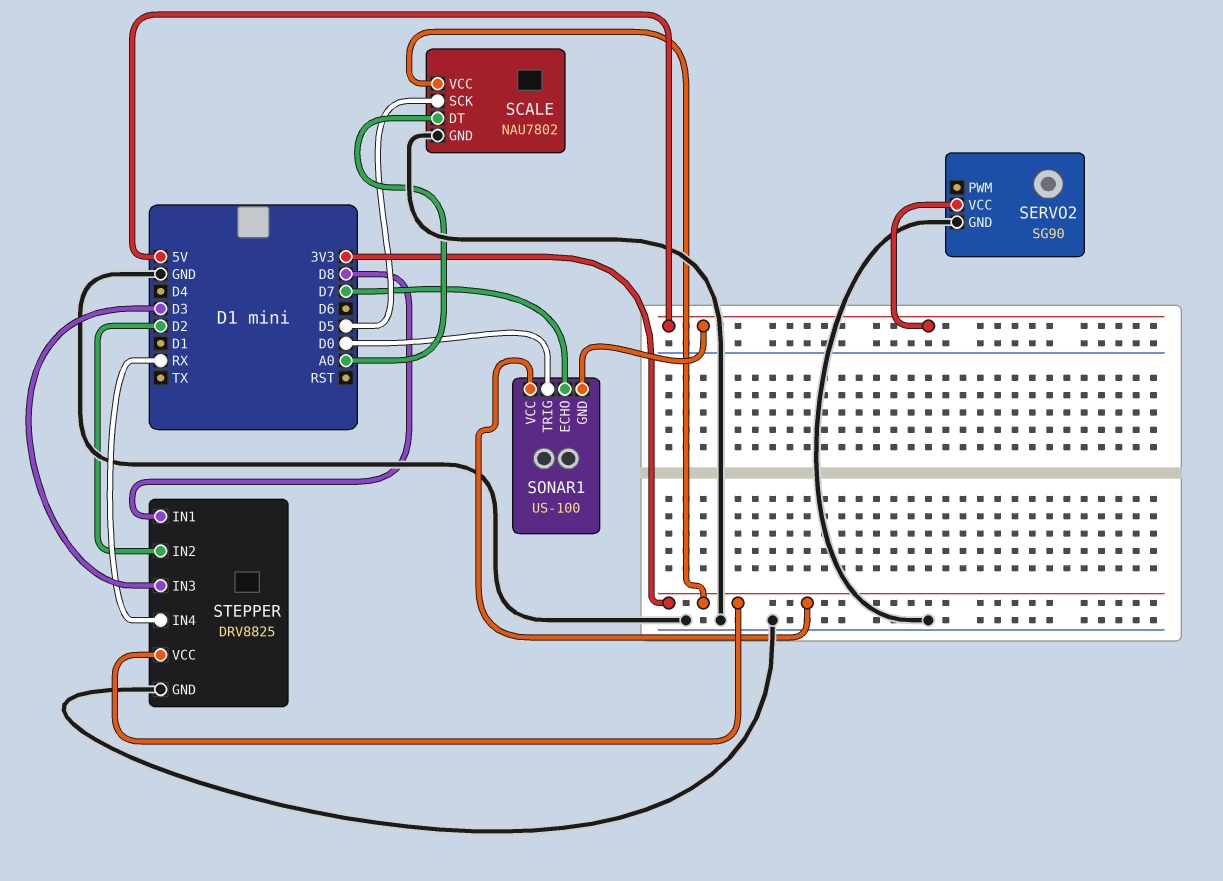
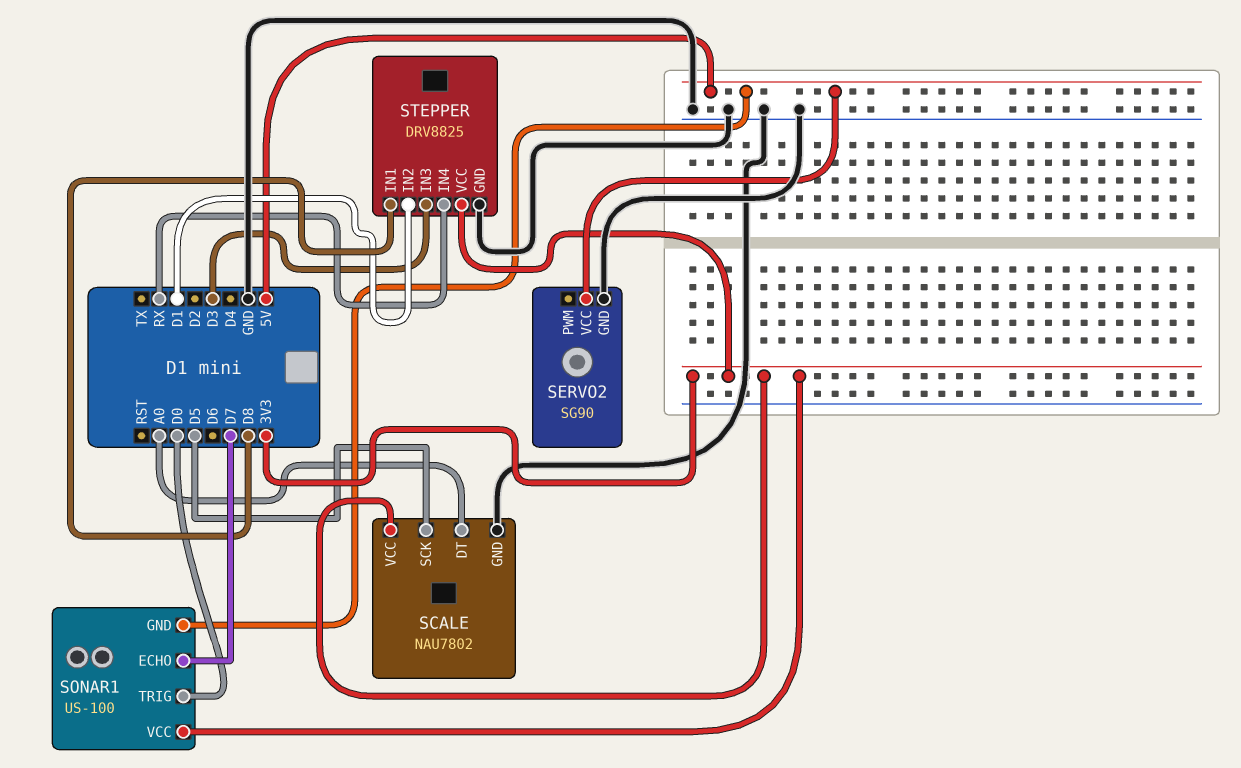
STEPPER pin IN2: D2 -> D1

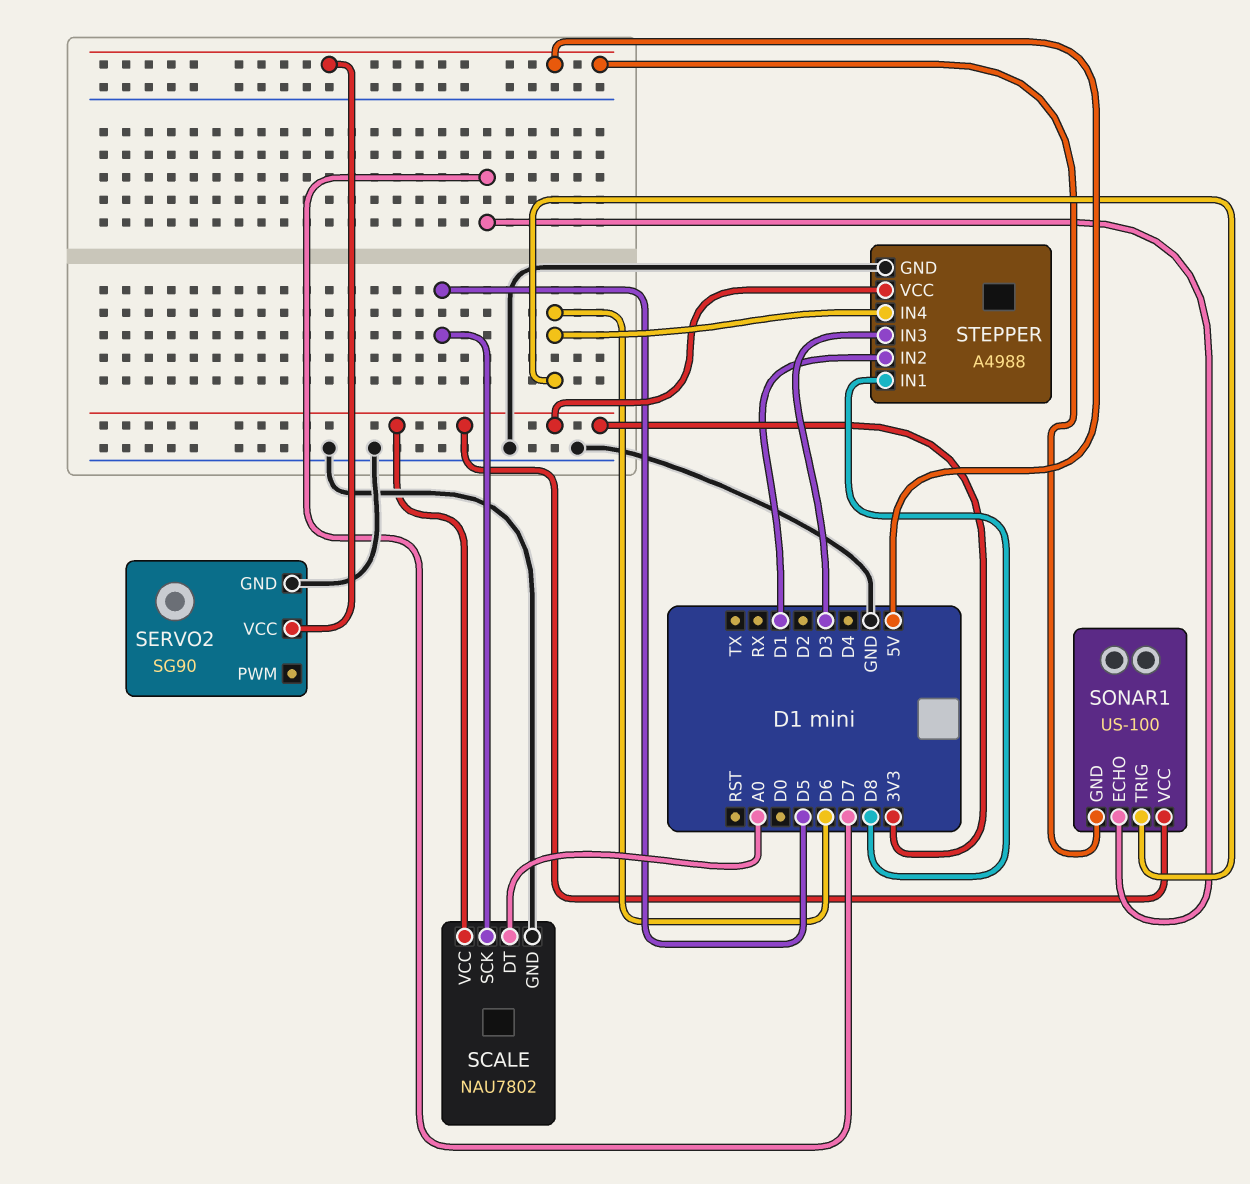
SONAR1 pin TRIG: D0 -> D6
STEPPER: DRV8825 -> A4988
STEPPER pin IN4: RX -> D6

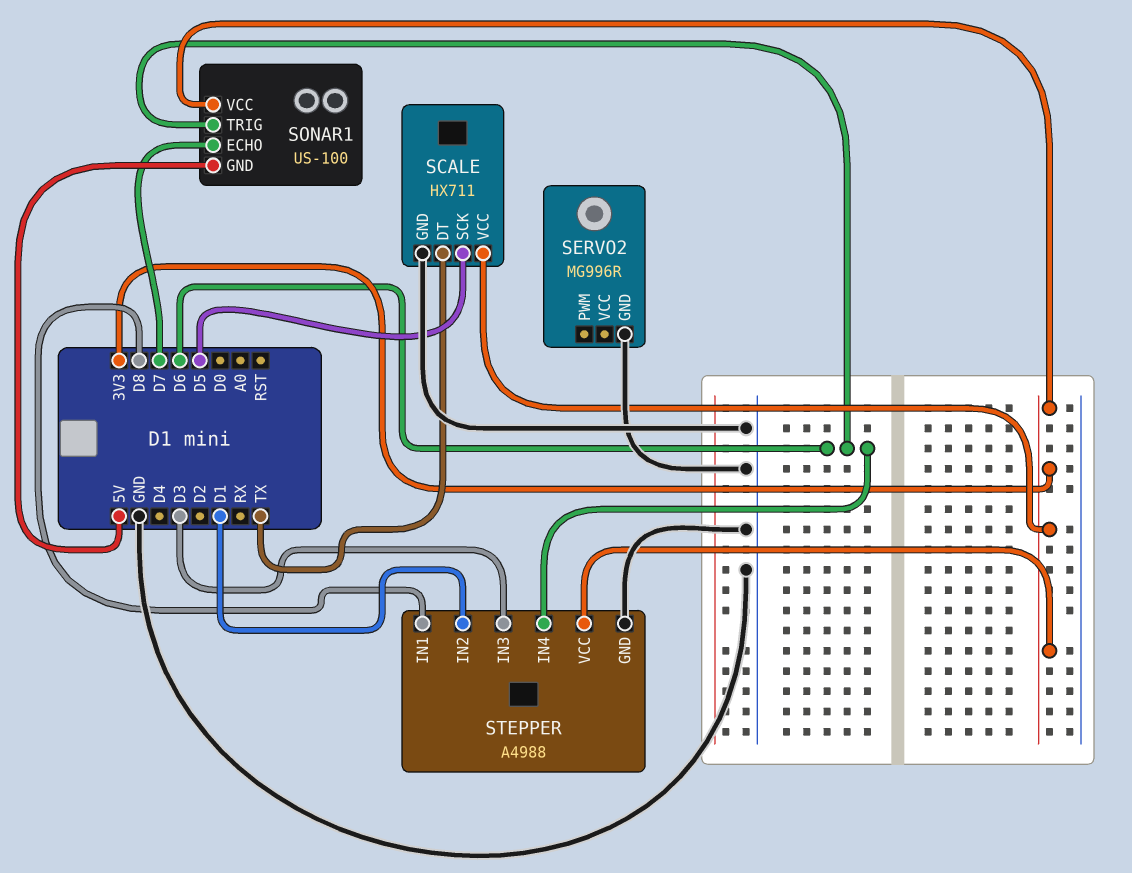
SCALE: NAU7802 -> HX711
SCALE pin DT: A0 -> TX
SERVO2: SG90 -> MG996R
SERVO2 pin VCC: 5V -> none

